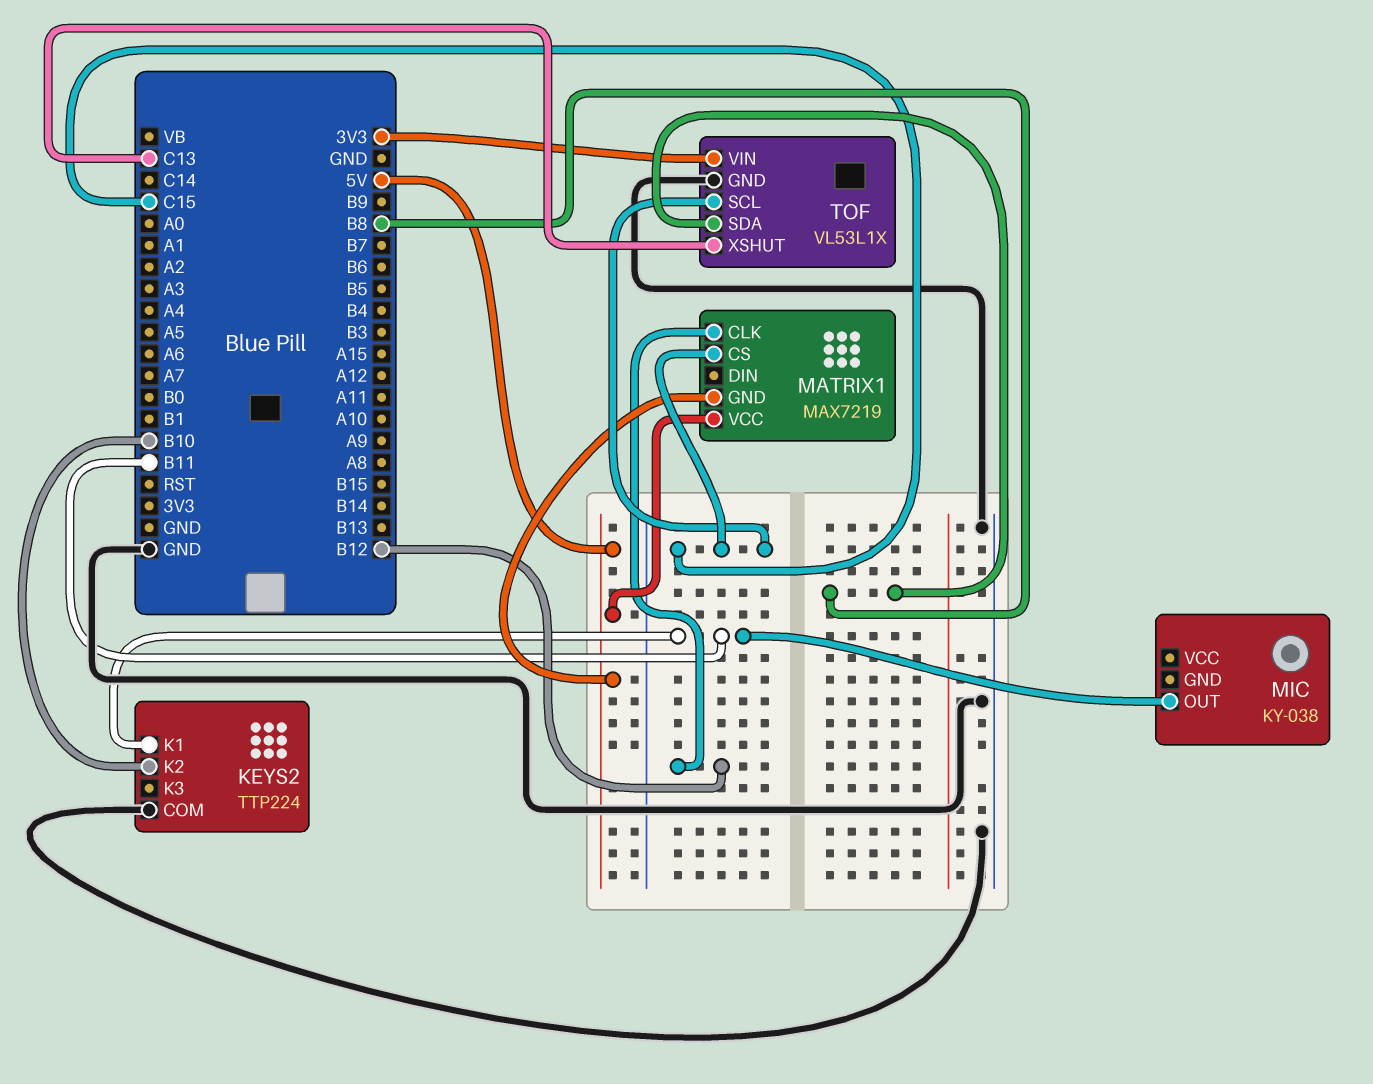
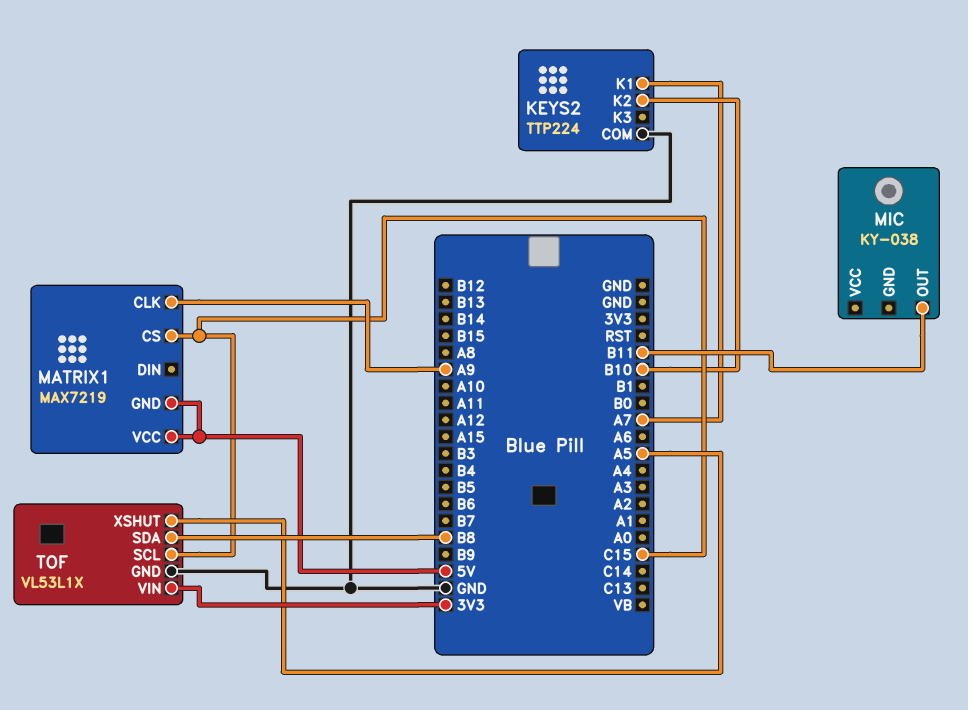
KEYS2 pin K1: B11 -> A7
MATRIX1 pin CLK: B12 -> A9
TOF pin XSHUT: C13 -> A5

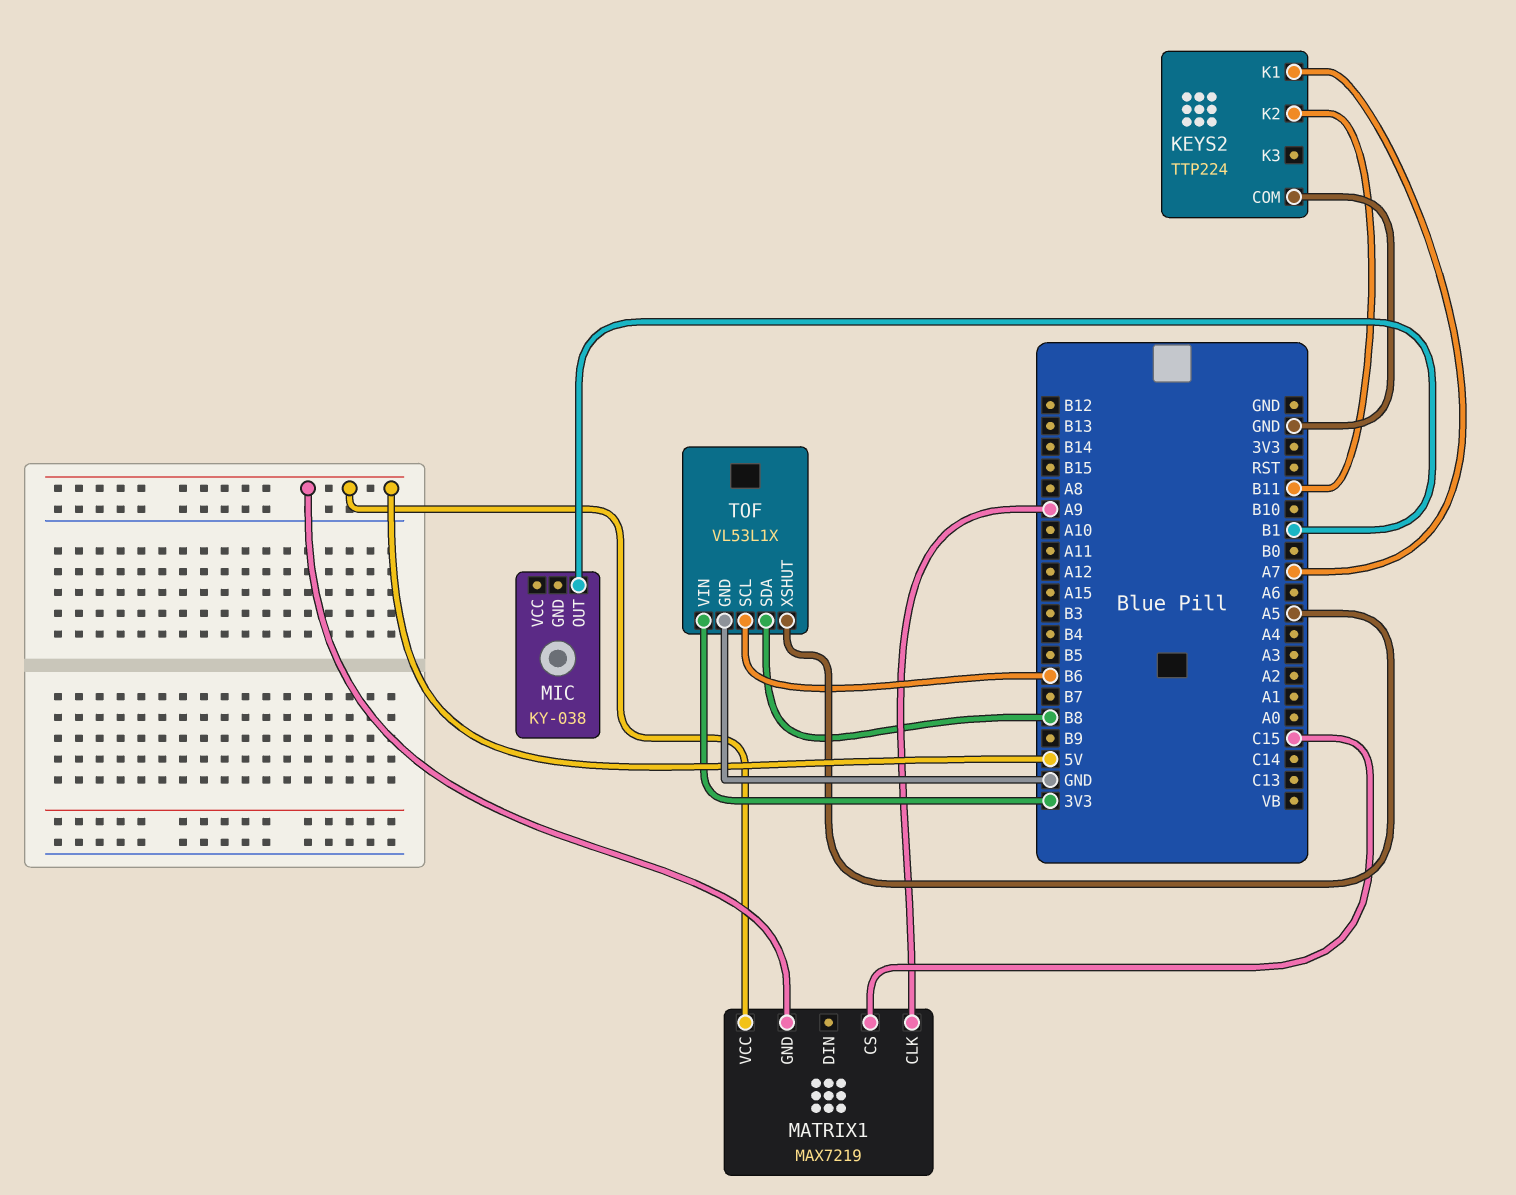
KEYS2 pin K2: B10 -> B11
MIC pin OUT: B11 -> B1
TOF pin SCL: C15 -> B6

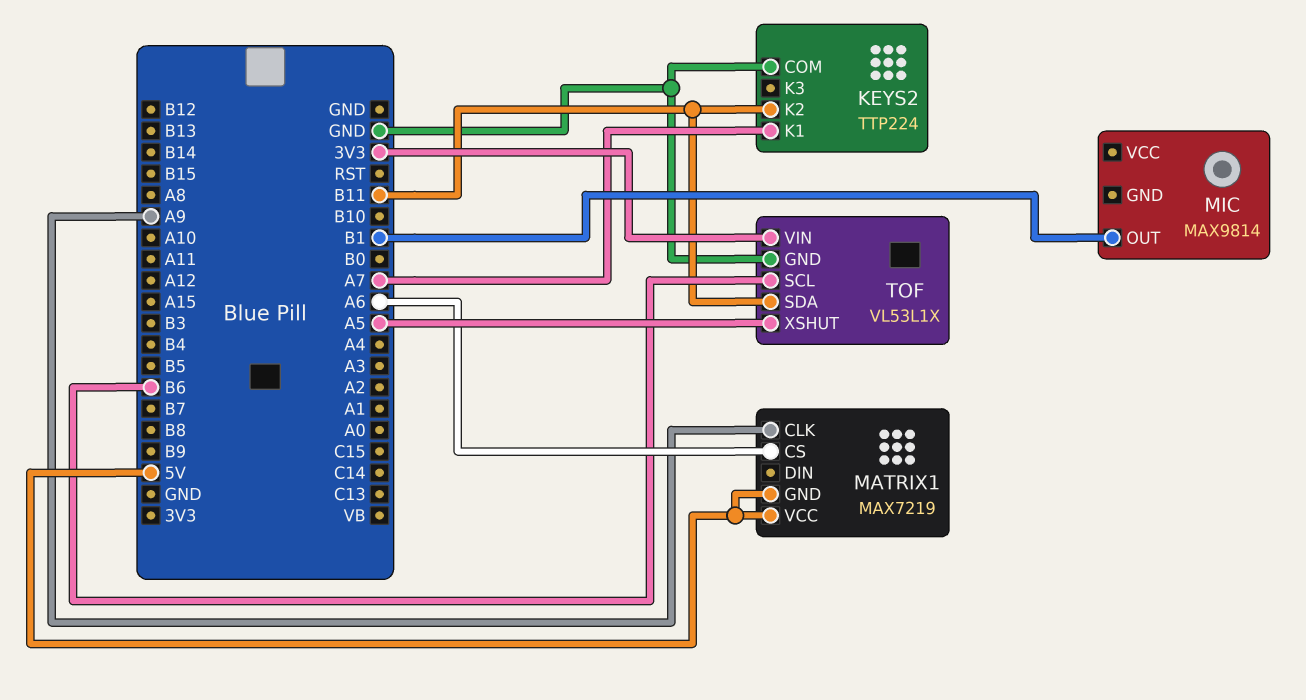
MATRIX1 pin CS: C15 -> A6
MIC: KY-038 -> MAX9814
TOF pin SDA: B8 -> B11

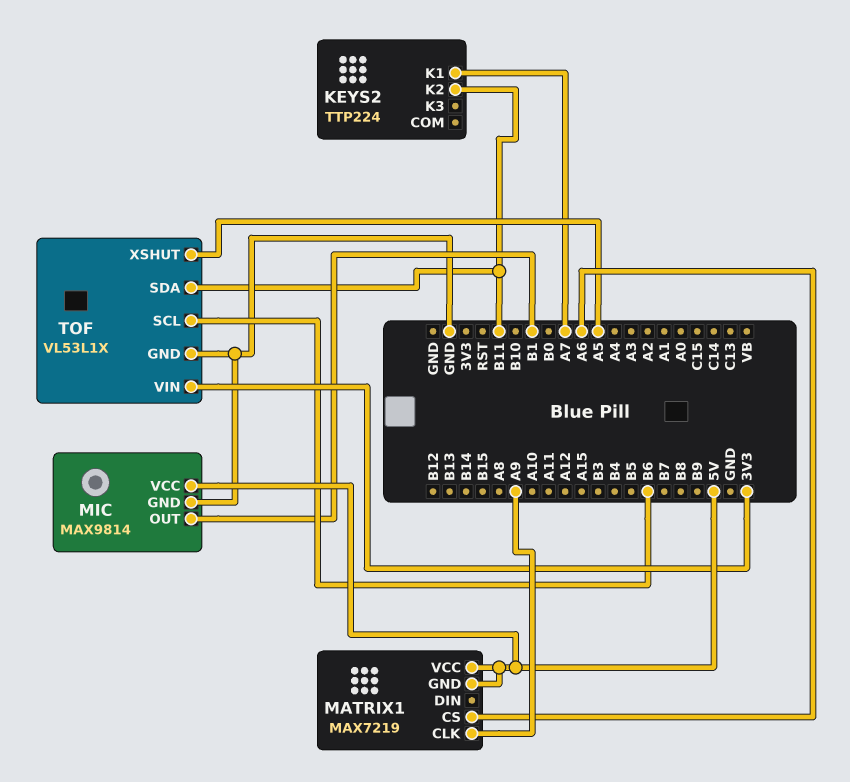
KEYS2 pin COM: GND -> none
MIC pin GND: none -> GND
MIC pin VCC: none -> 5V

